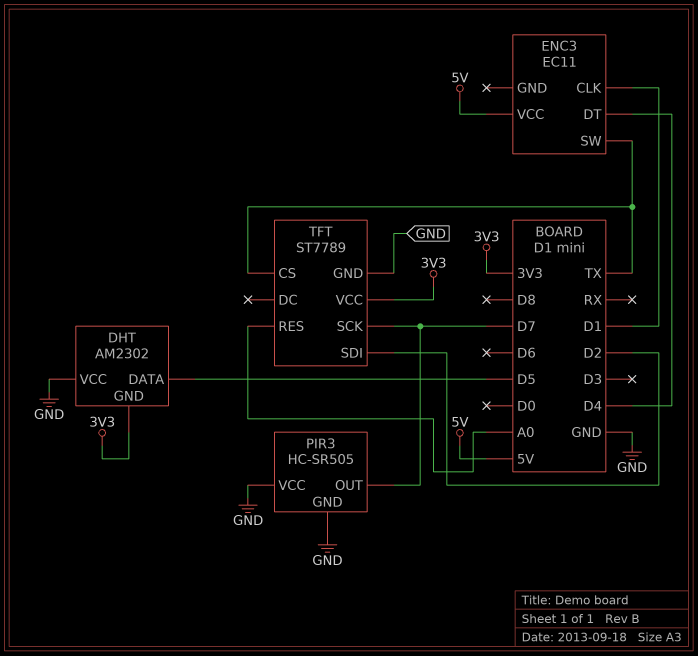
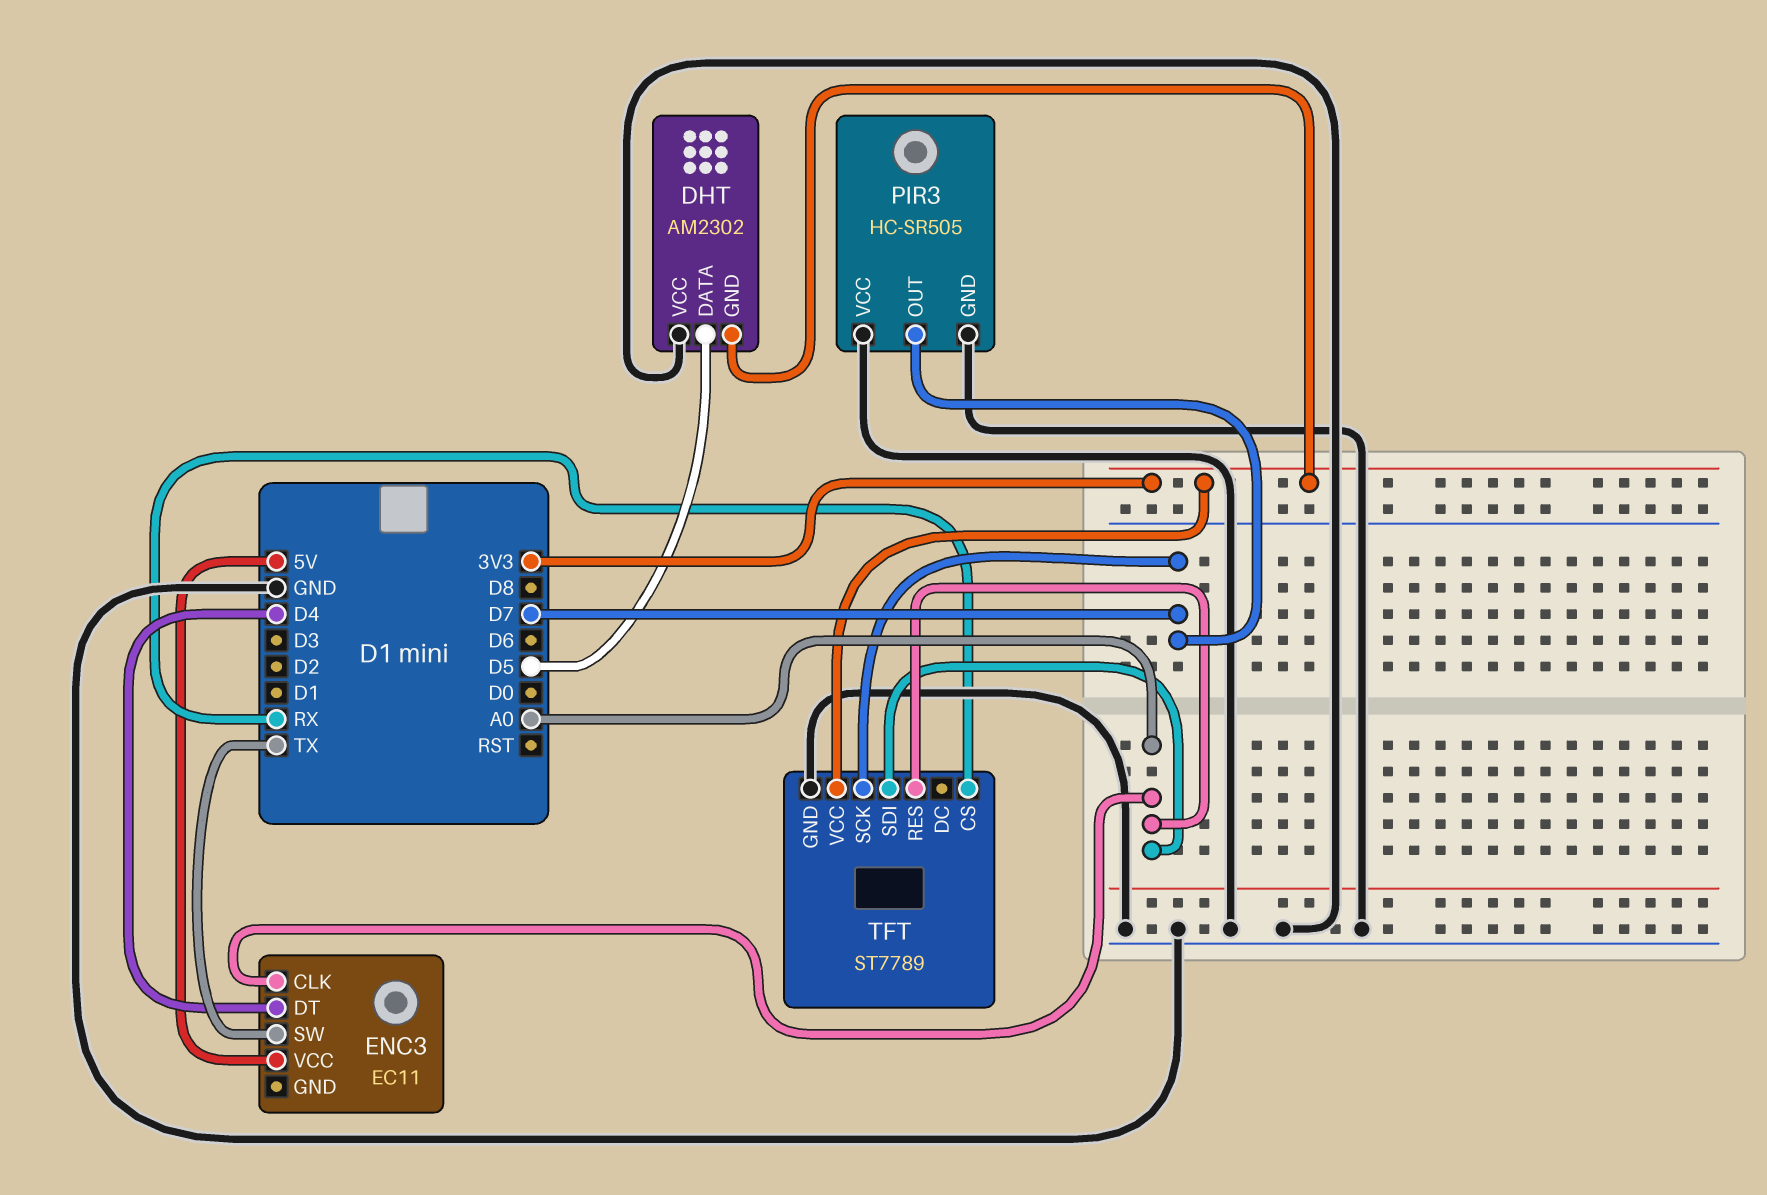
ENC3 pin CLK: D1 -> A0
TFT pin CS: TX -> RX
TFT pin SDI: D2 -> A0

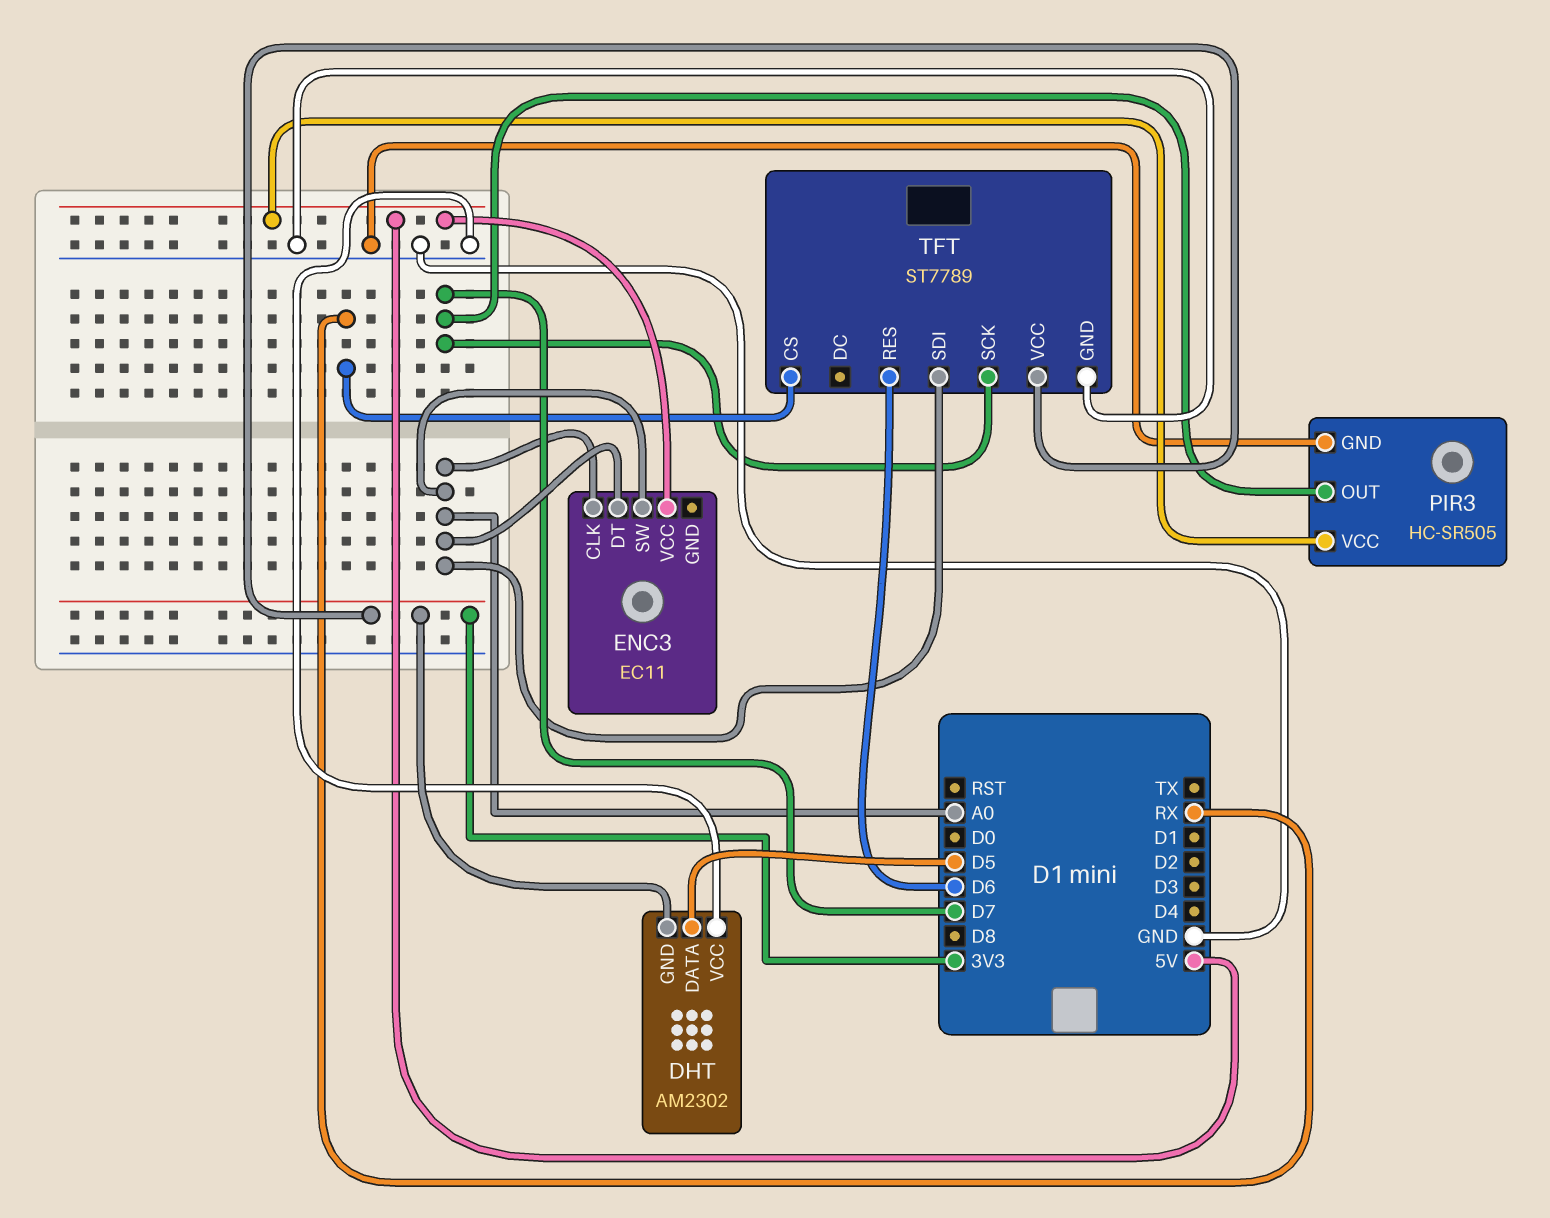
ENC3 pin DT: D4 -> A0
ENC3 pin SW: TX -> A0
PIR3 pin VCC: GND -> 5V
TFT pin RES: A0 -> D6

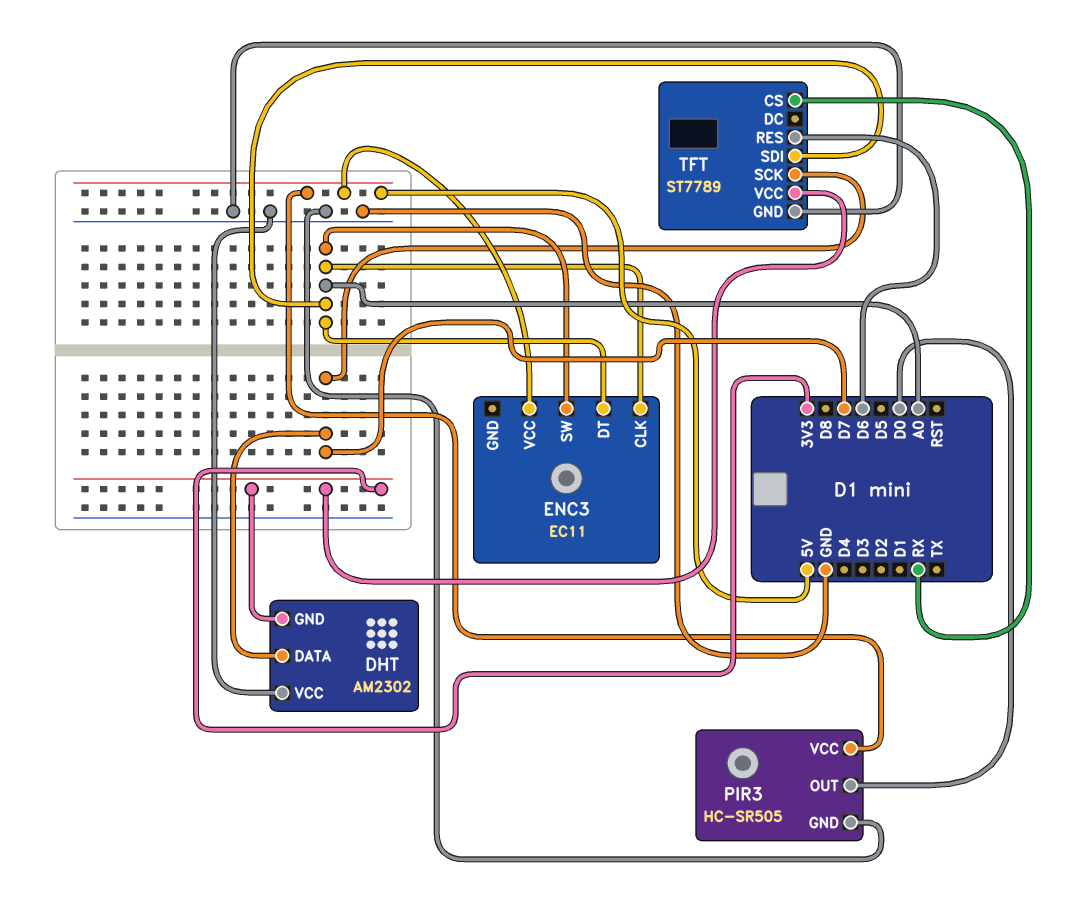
DHT pin DATA: D5 -> D7
PIR3 pin OUT: D7 -> D0

